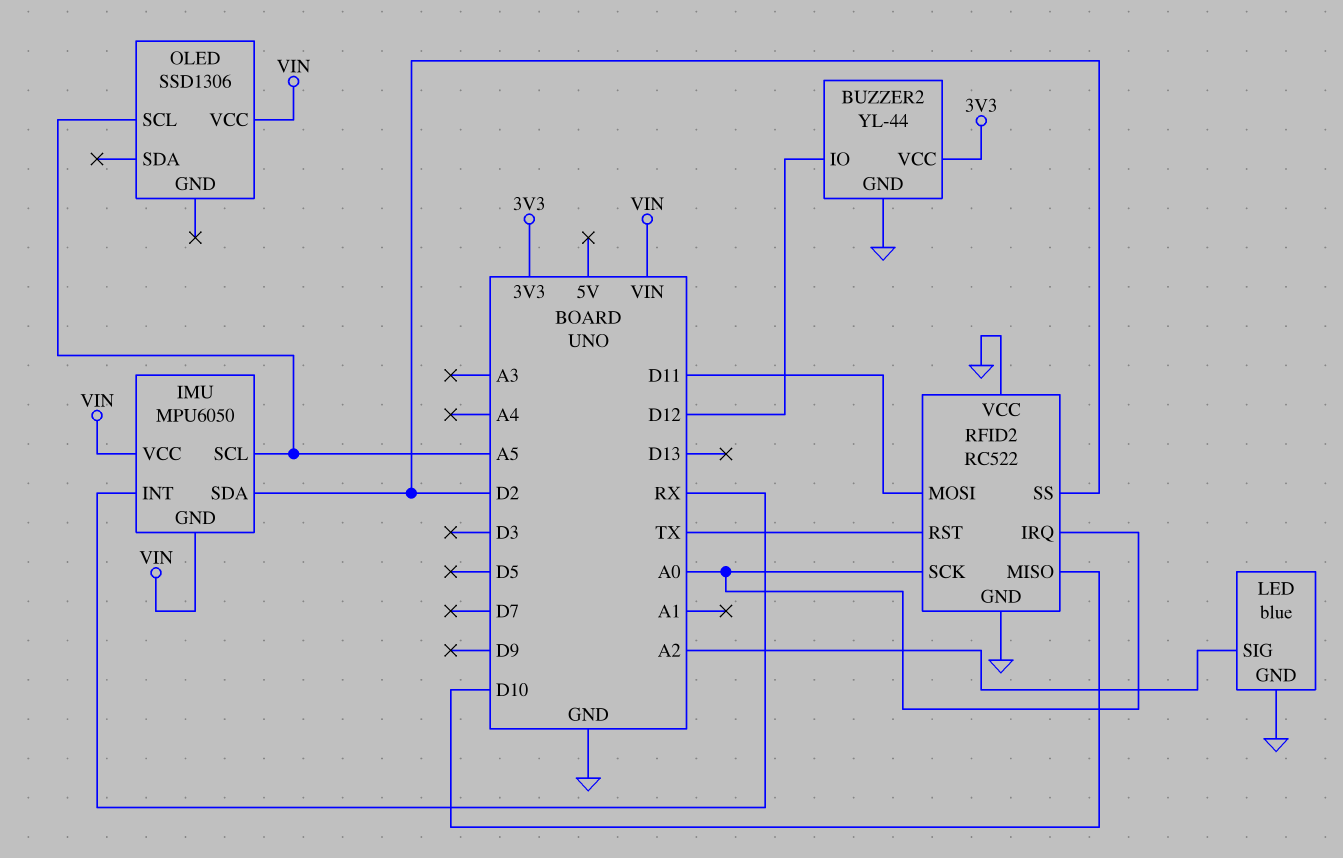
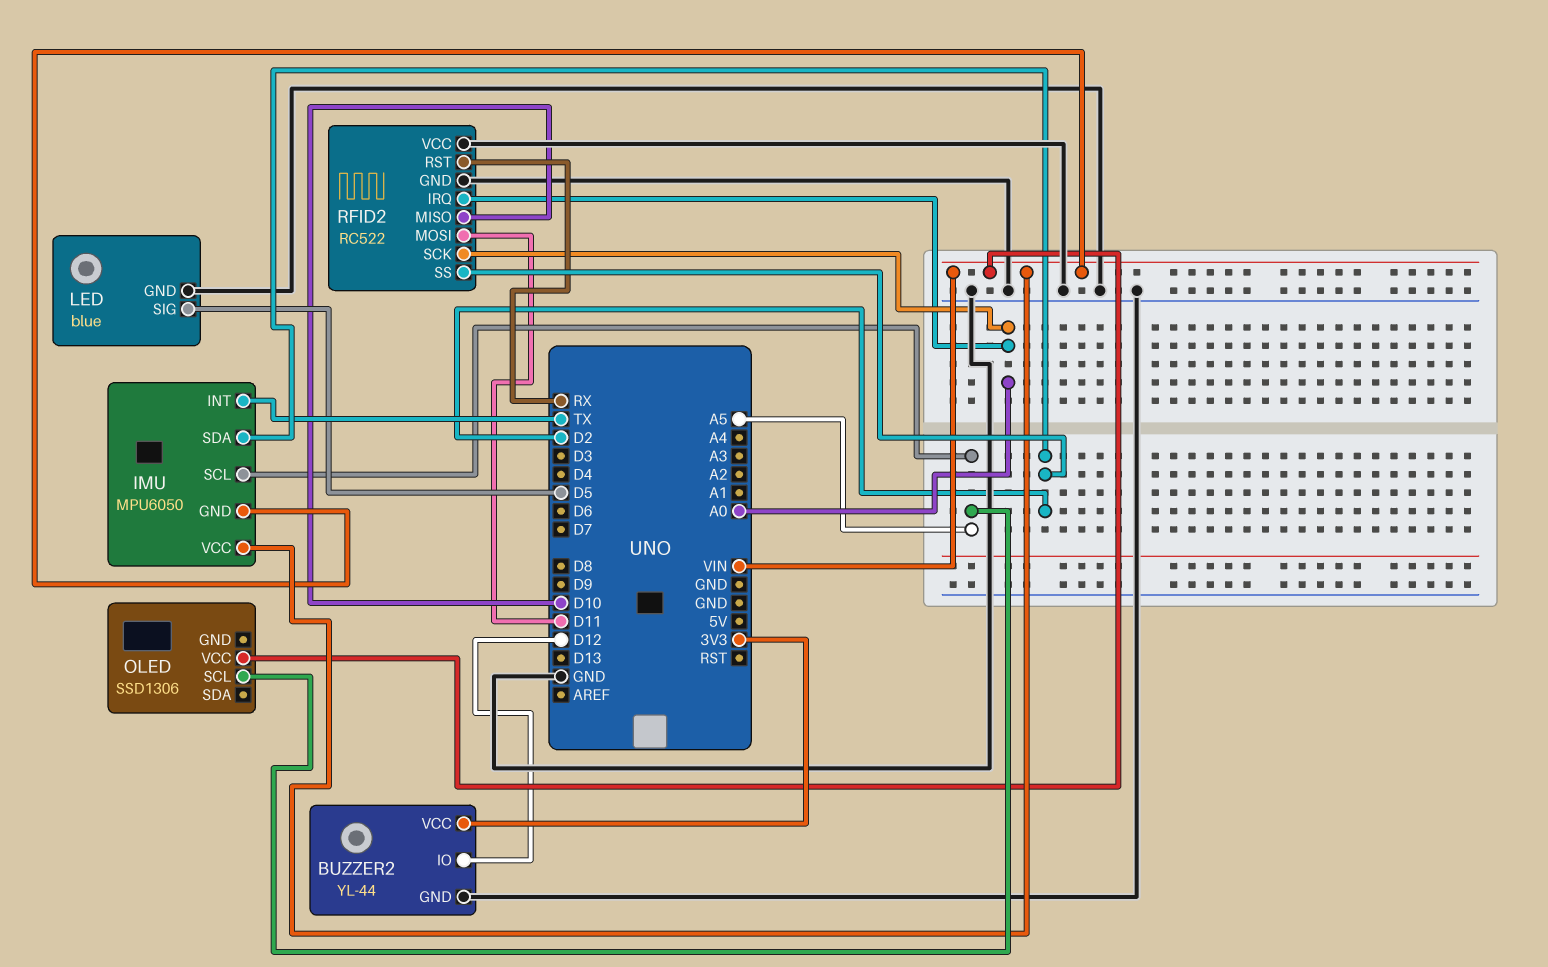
IMU pin INT: RX -> TX
LED pin SIG: A2 -> D5
RFID2 pin RST: TX -> RX

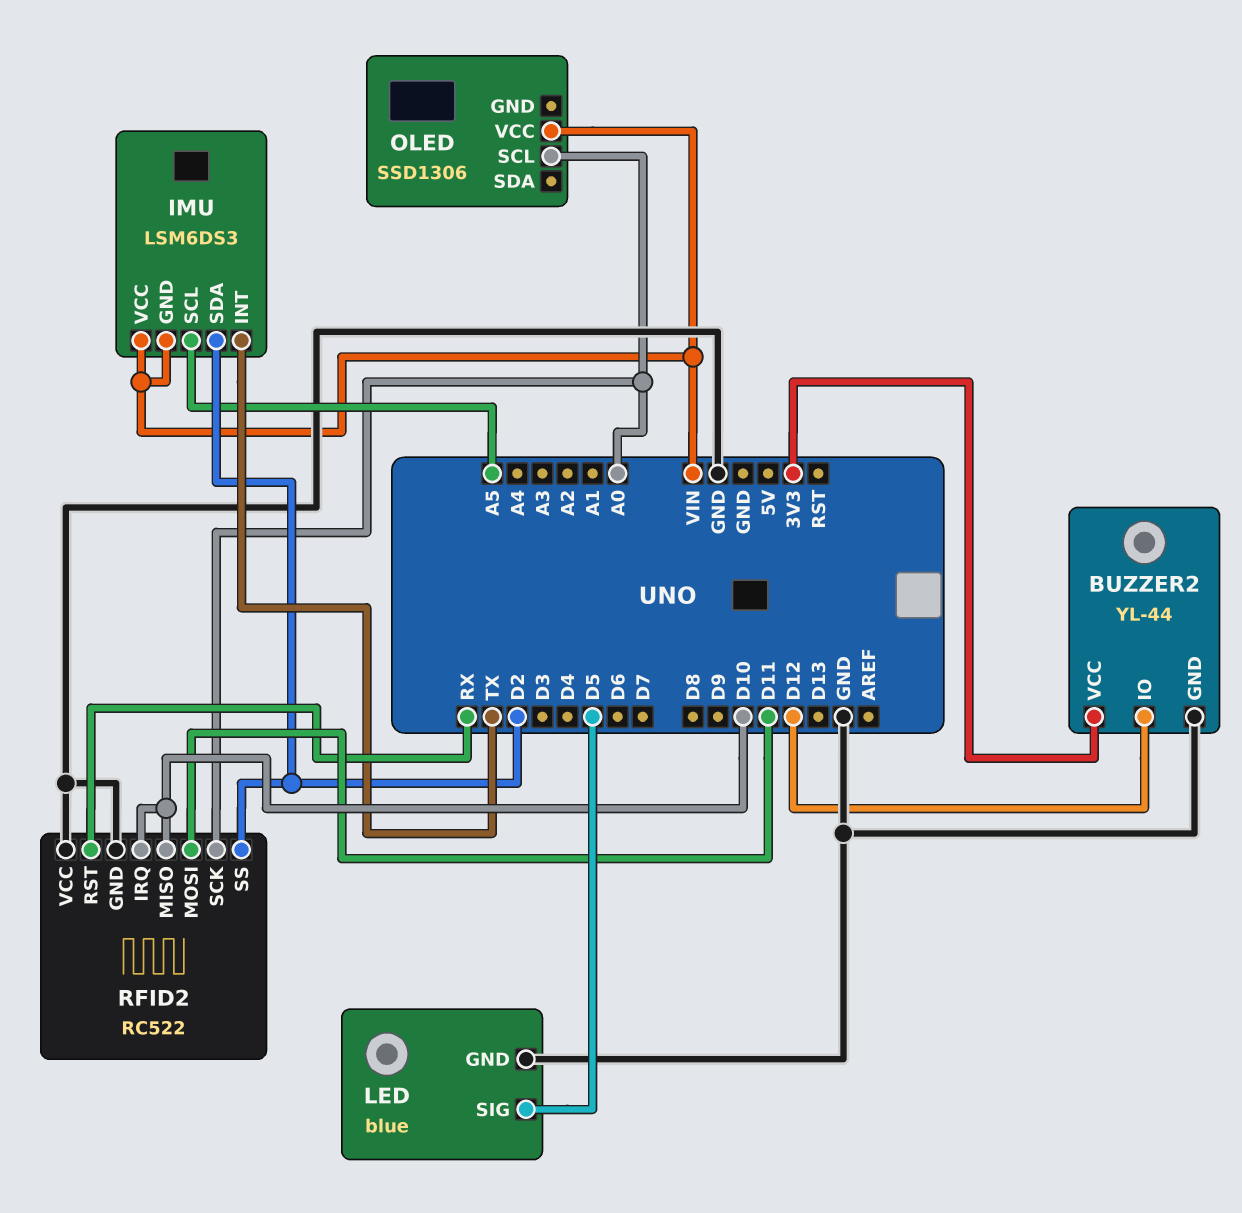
IMU: MPU6050 -> LSM6DS3
OLED pin SCL: A5 -> A0
RFID2 pin IRQ: A0 -> D10

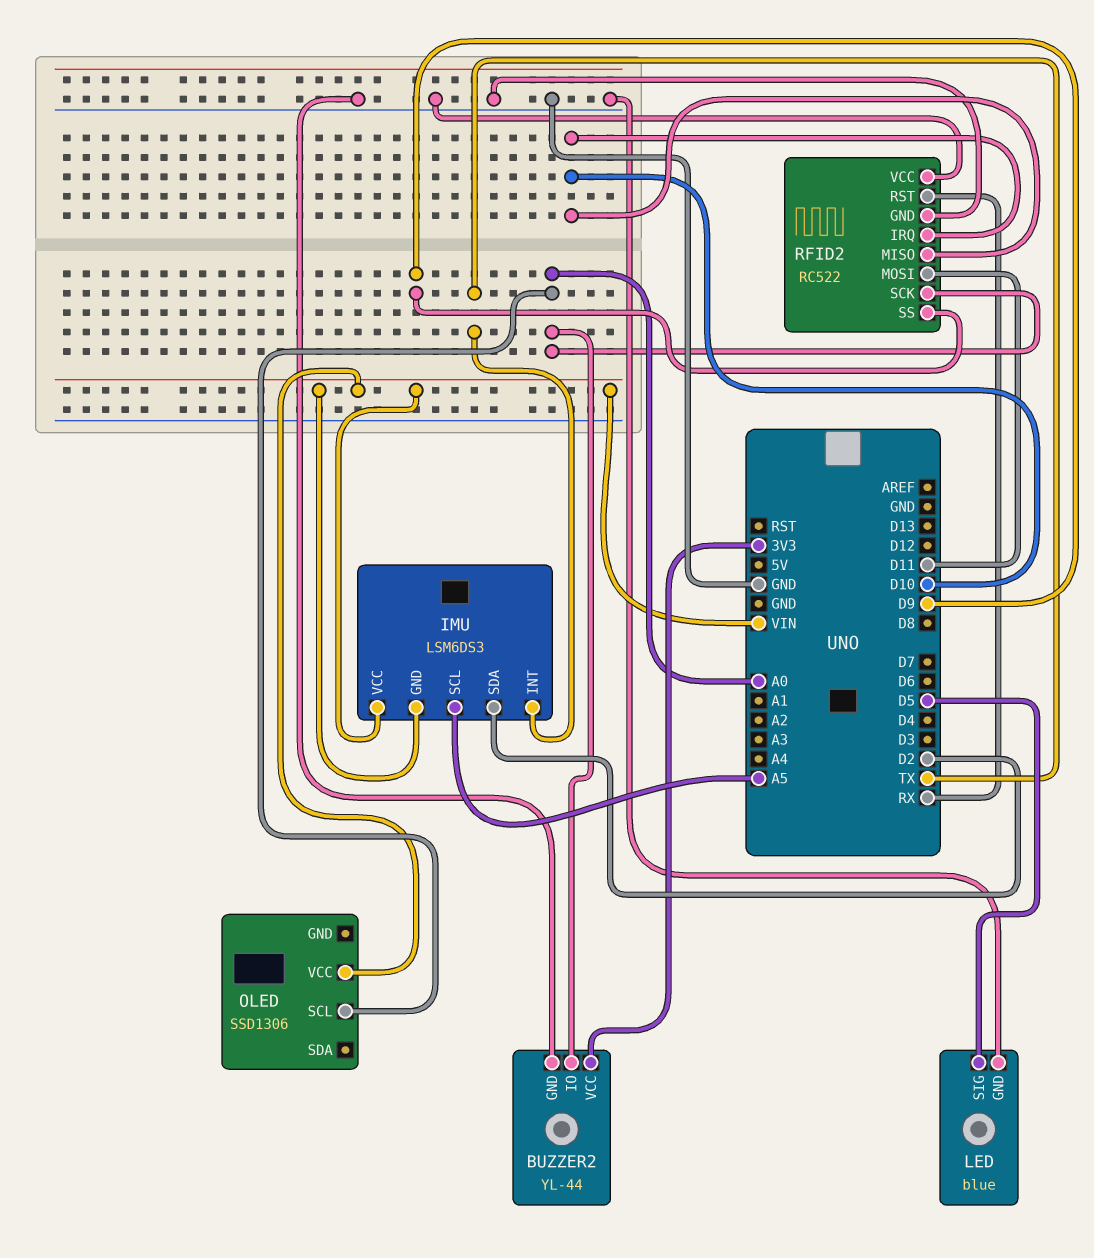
BUZZER2 pin IO: D12 -> A0
RFID2 pin SS: D2 -> D9

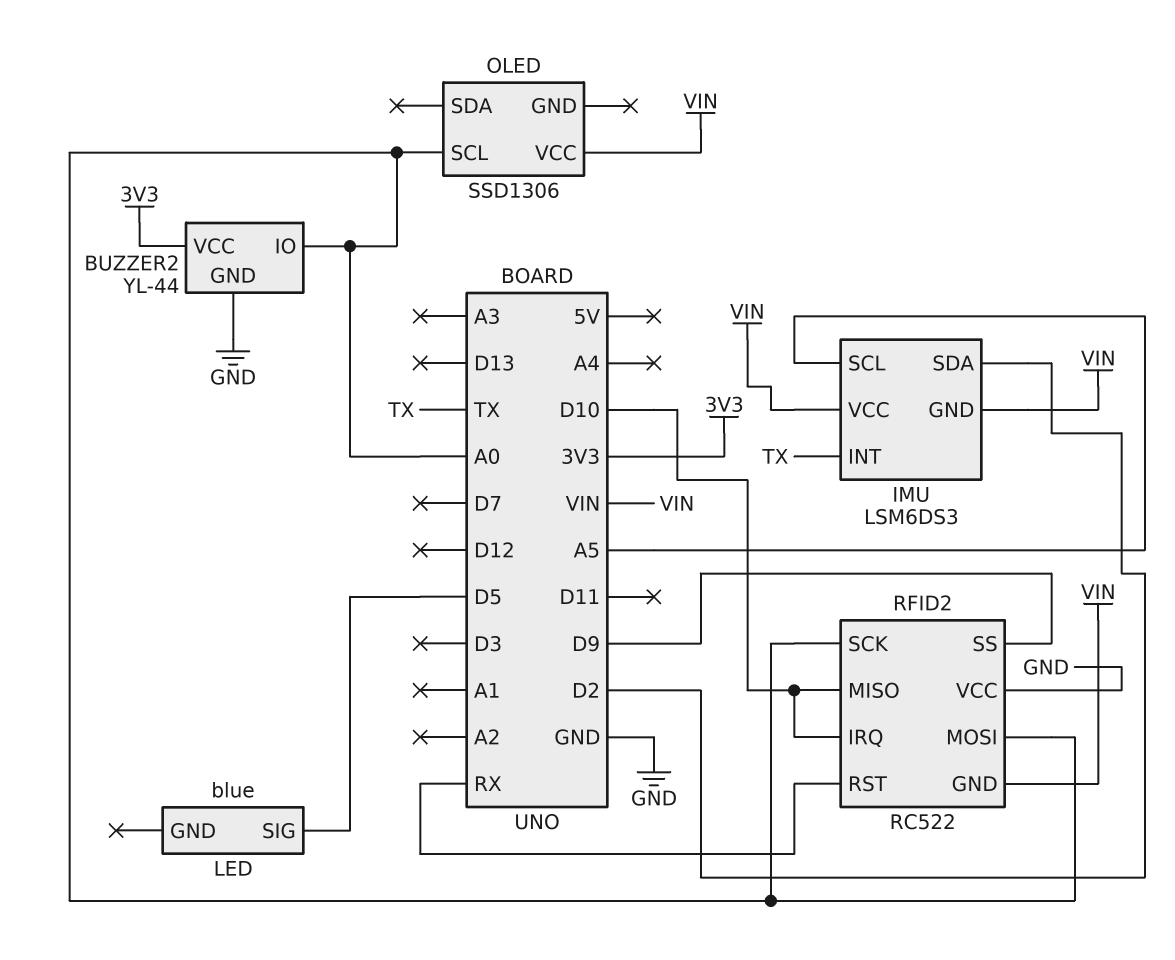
LED pin GND: GND -> none
RFID2 pin GND: GND -> VIN
RFID2 pin MOSI: D11 -> A0

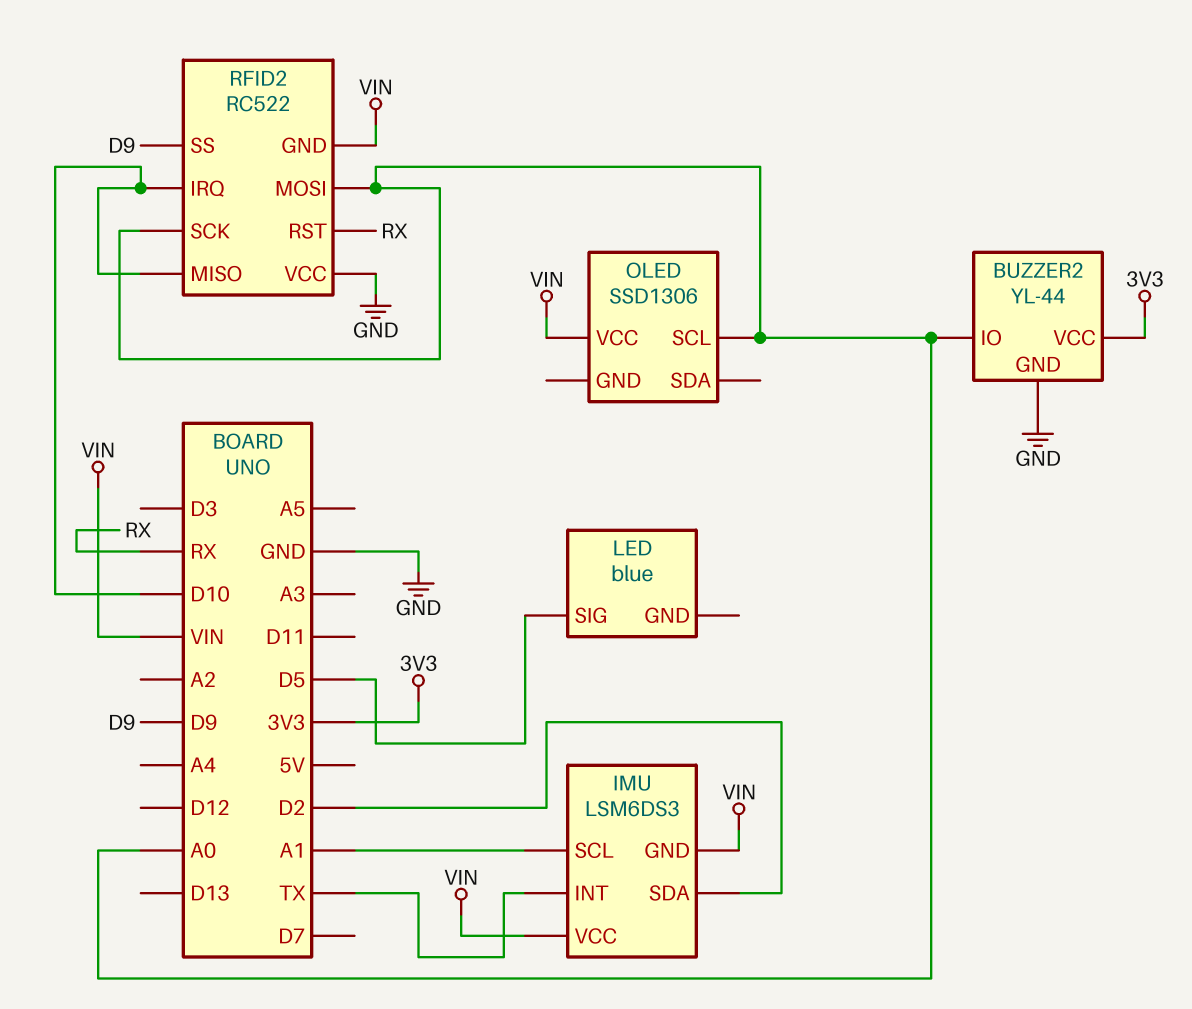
IMU pin SCL: A5 -> A1

